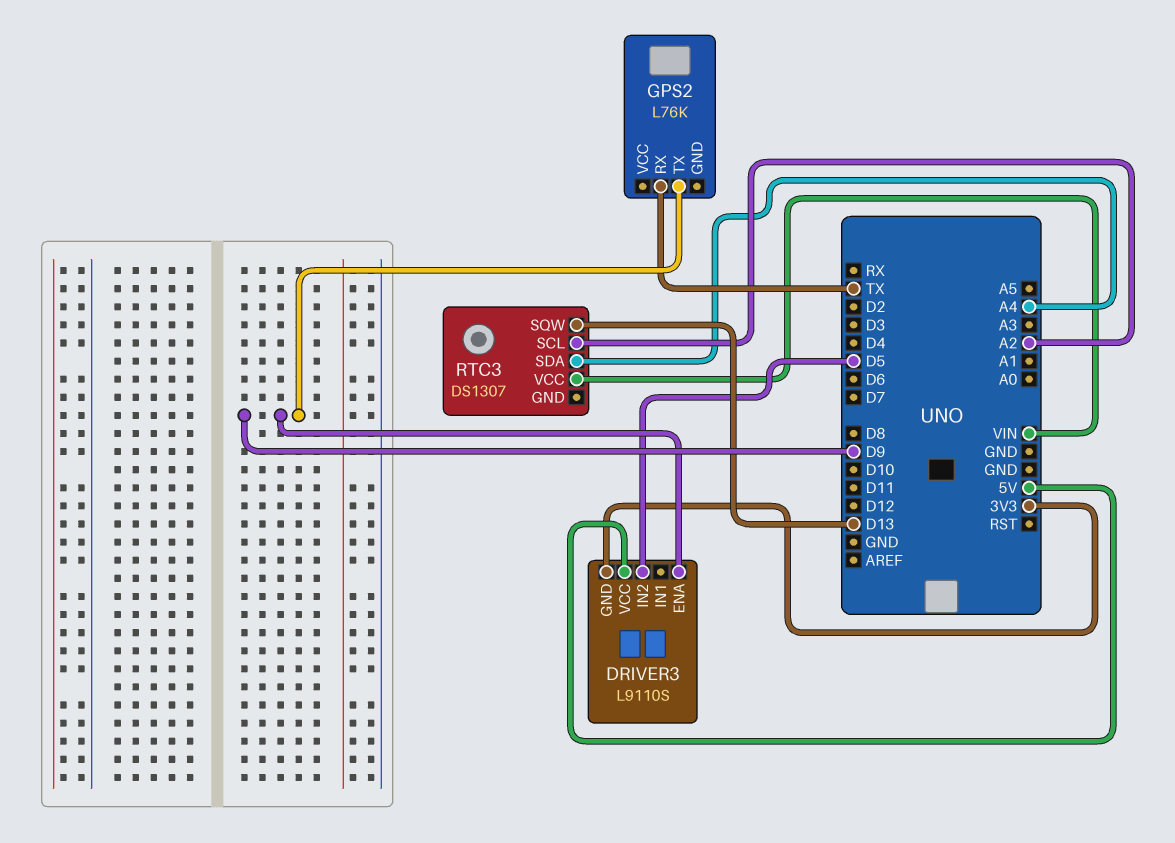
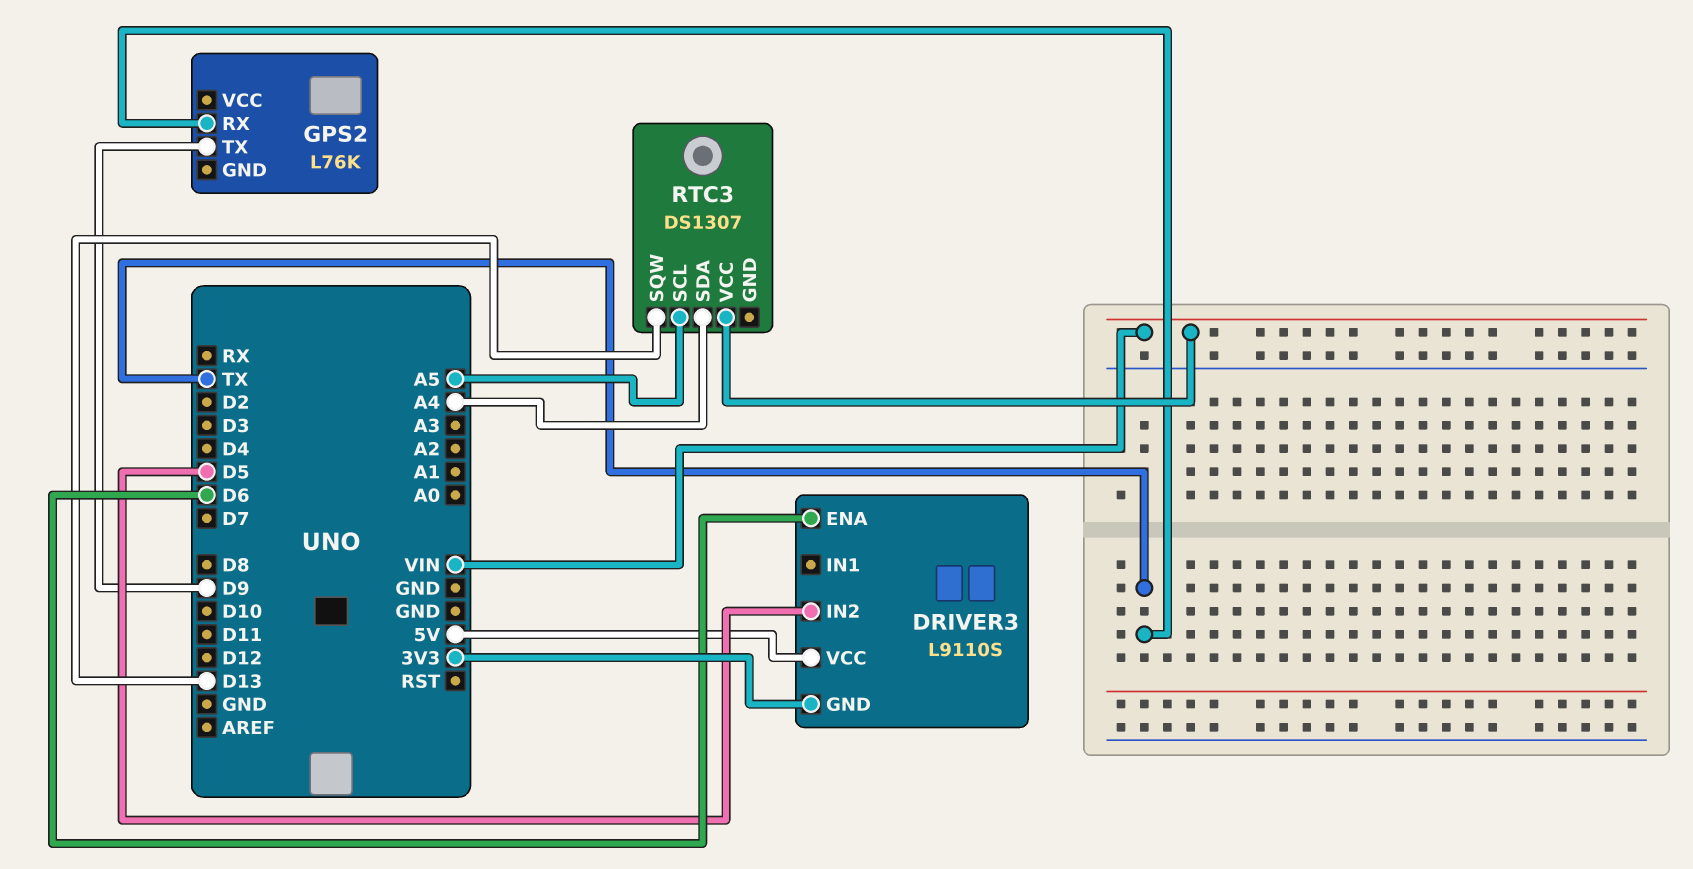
DRIVER3 pin ENA: D9 -> D6
RTC3 pin SCL: A2 -> A5

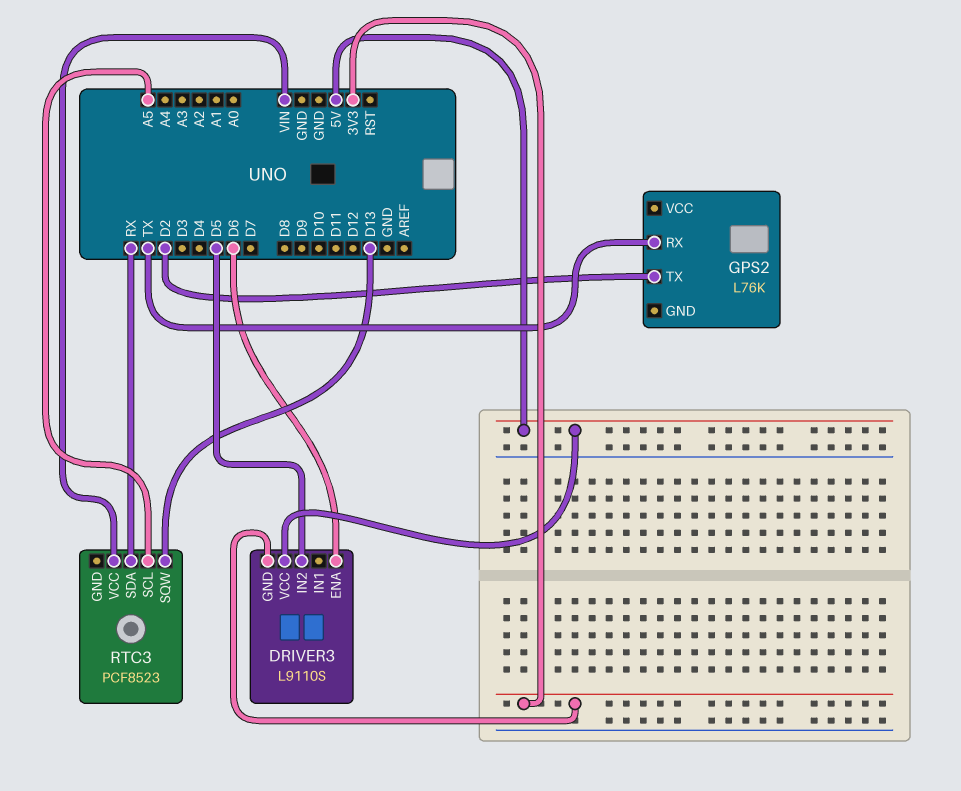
GPS2 pin TX: D9 -> D2
RTC3: DS1307 -> PCF8523
RTC3 pin SDA: A4 -> RX

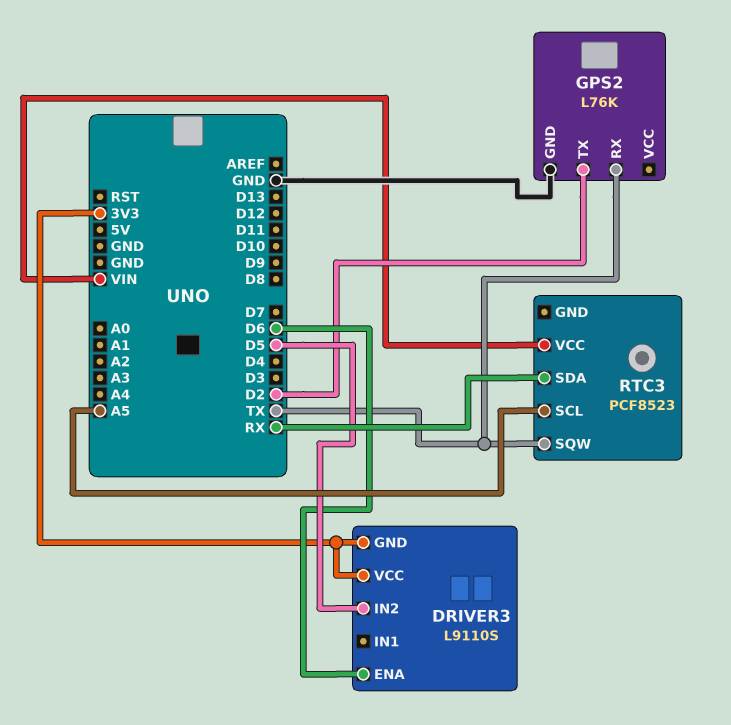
DRIVER3 pin VCC: 5V -> 3V3
GPS2 pin GND: none -> GND
RTC3 pin SQW: D13 -> TX

